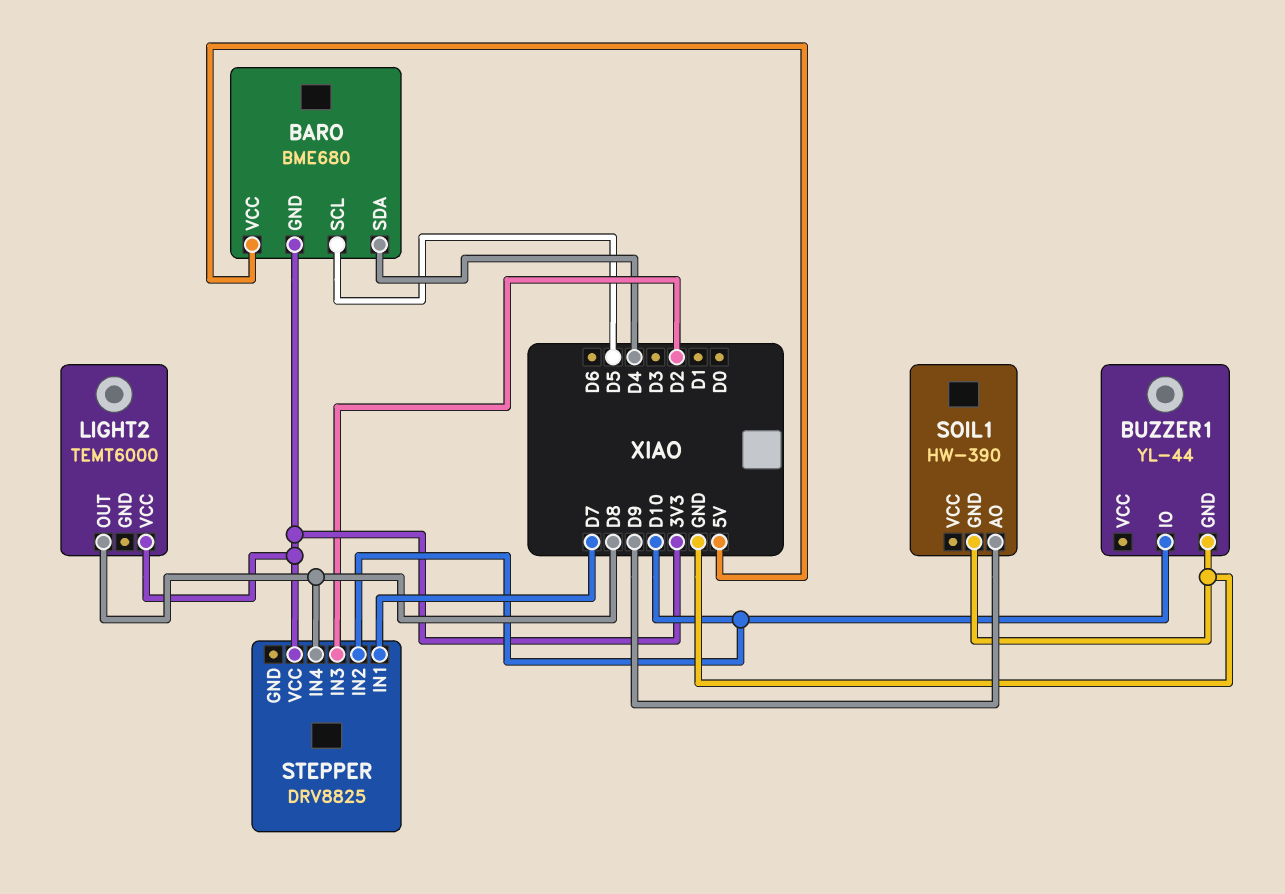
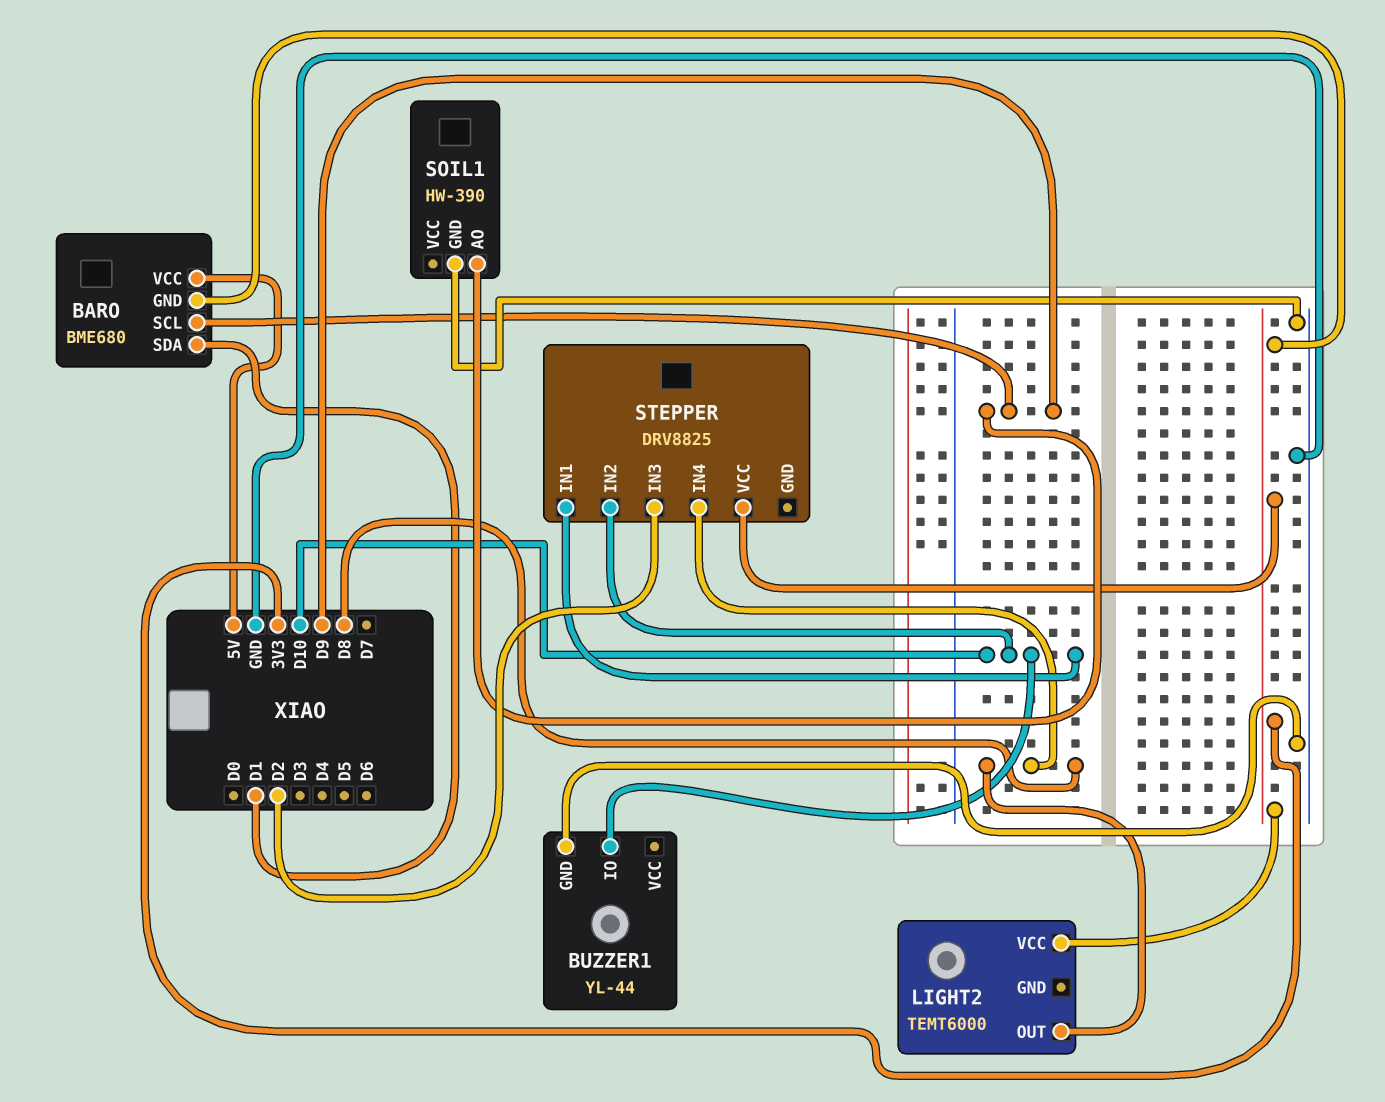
BARO pin SCL: D5 -> D9
BARO pin SDA: D4 -> D1
STEPPER pin IN1: D7 -> D10

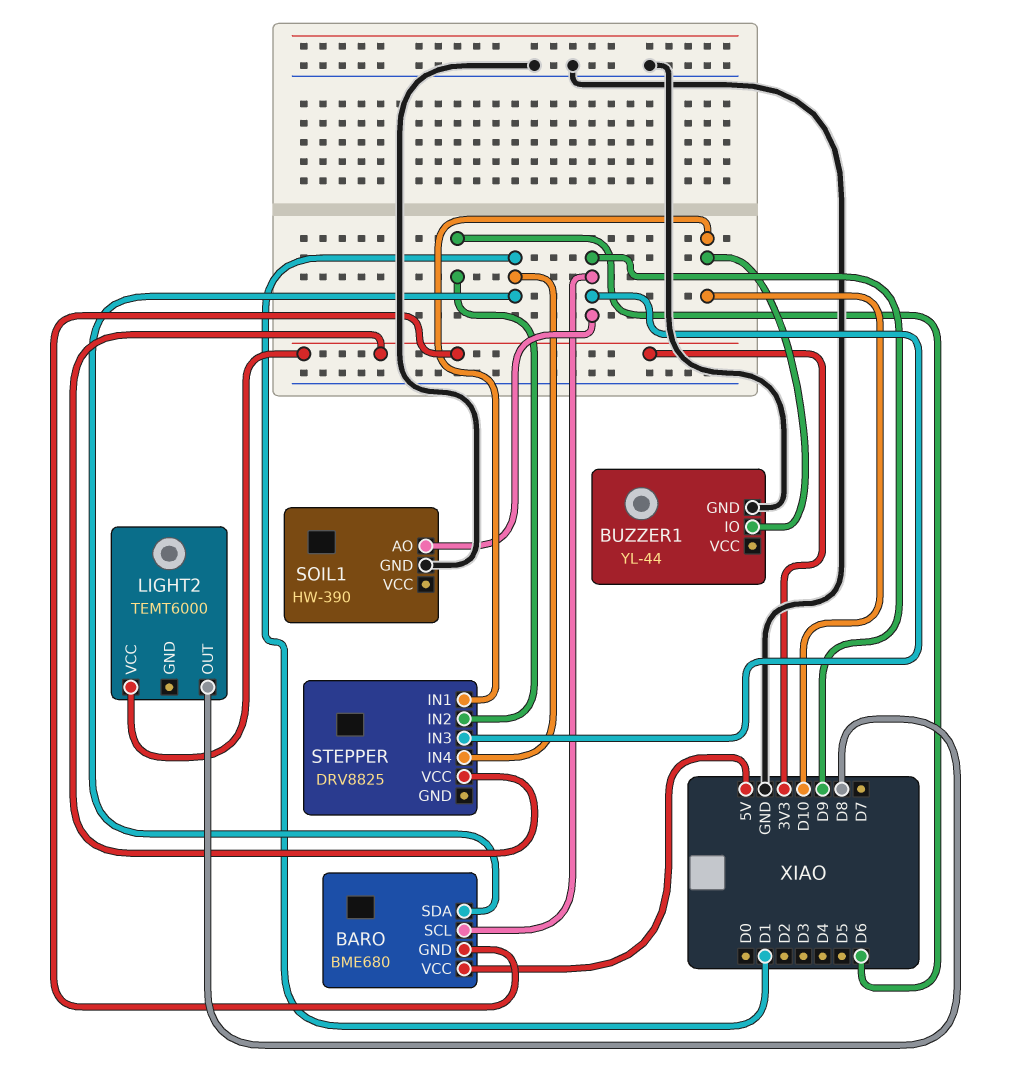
STEPPER pin IN2: D10 -> D6
STEPPER pin IN3: D2 -> D9
STEPPER pin IN4: D8 -> D1

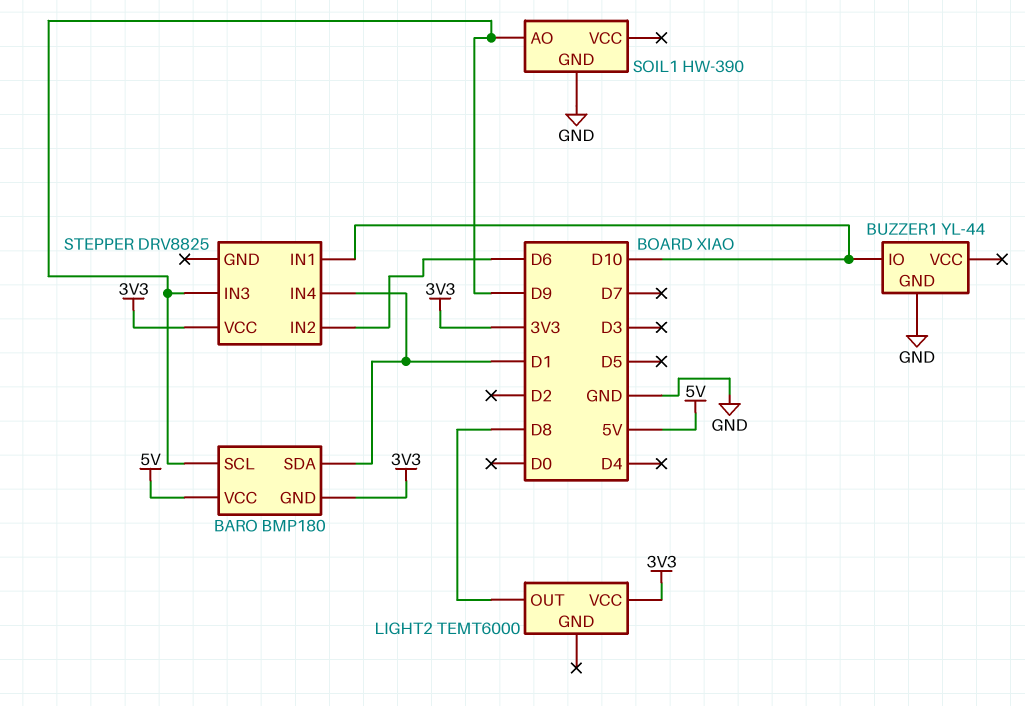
BARO: BME680 -> BMP180

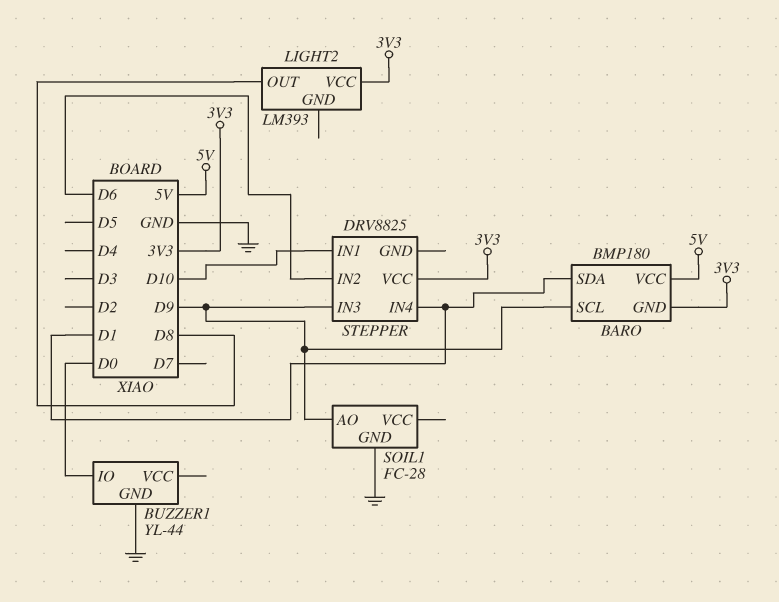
BUZZER1 pin IO: D10 -> D0
LIGHT2: TEMT6000 -> LM393
SOIL1: HW-390 -> FC-28

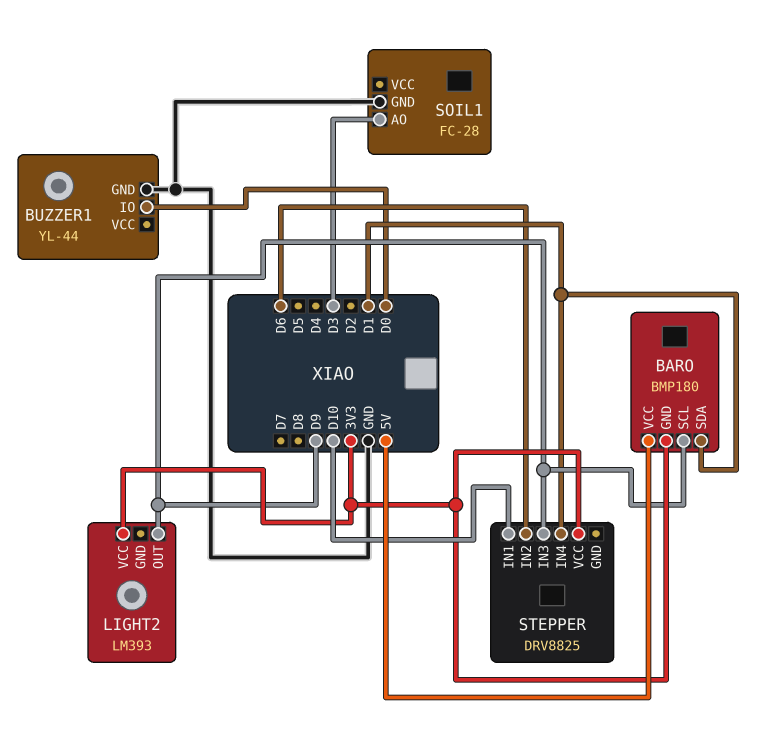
LIGHT2 pin OUT: D8 -> D9
SOIL1 pin AO: D9 -> D3

